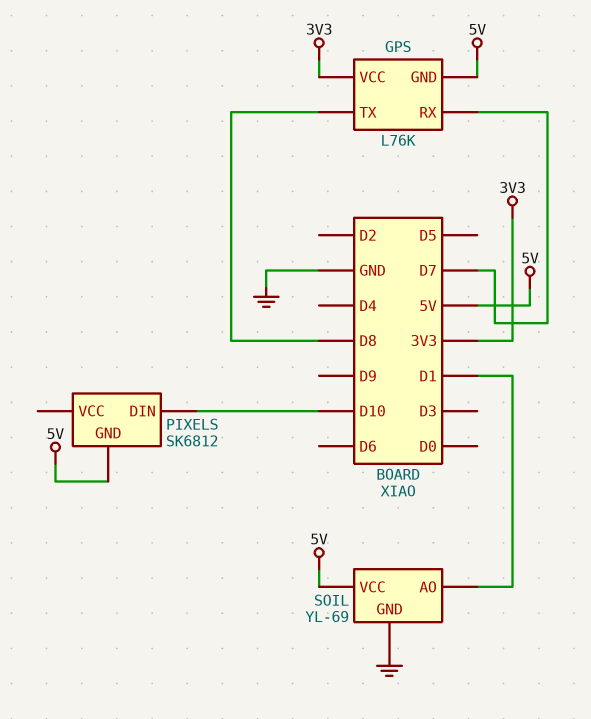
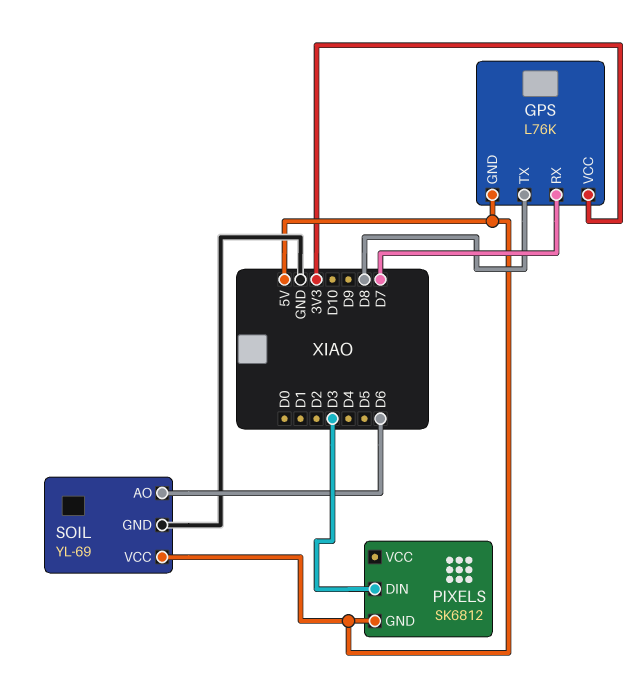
PIXELS pin DIN: D10 -> D3
SOIL pin AO: D1 -> D6

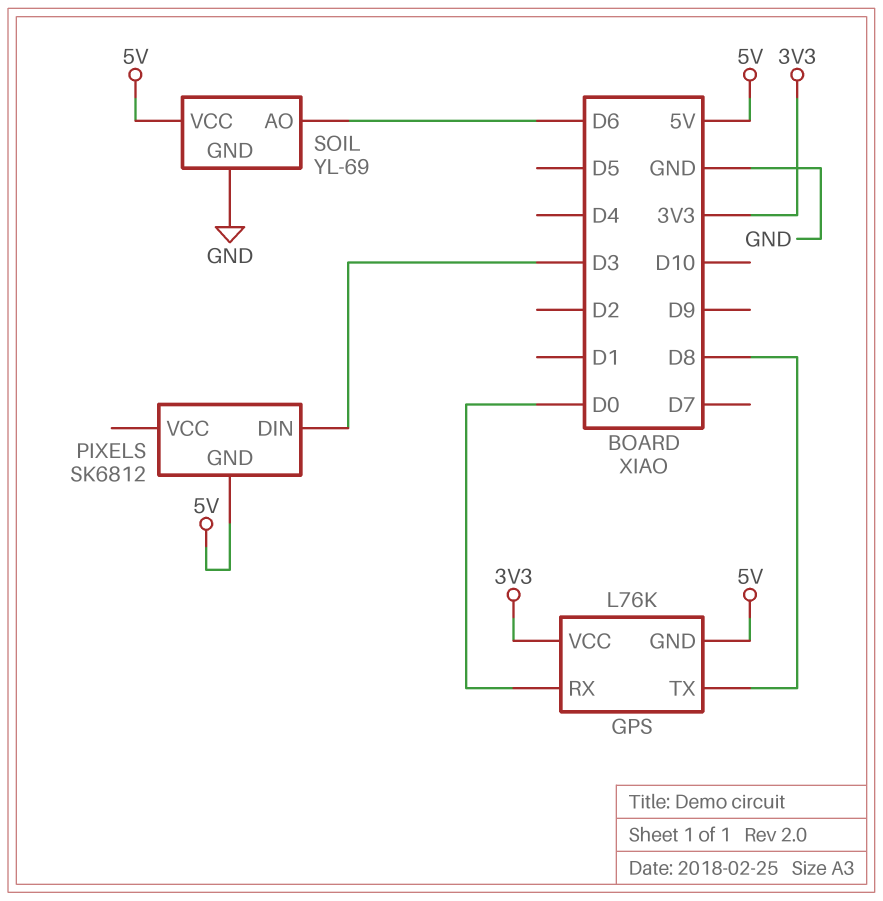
GPS pin RX: D7 -> D0

